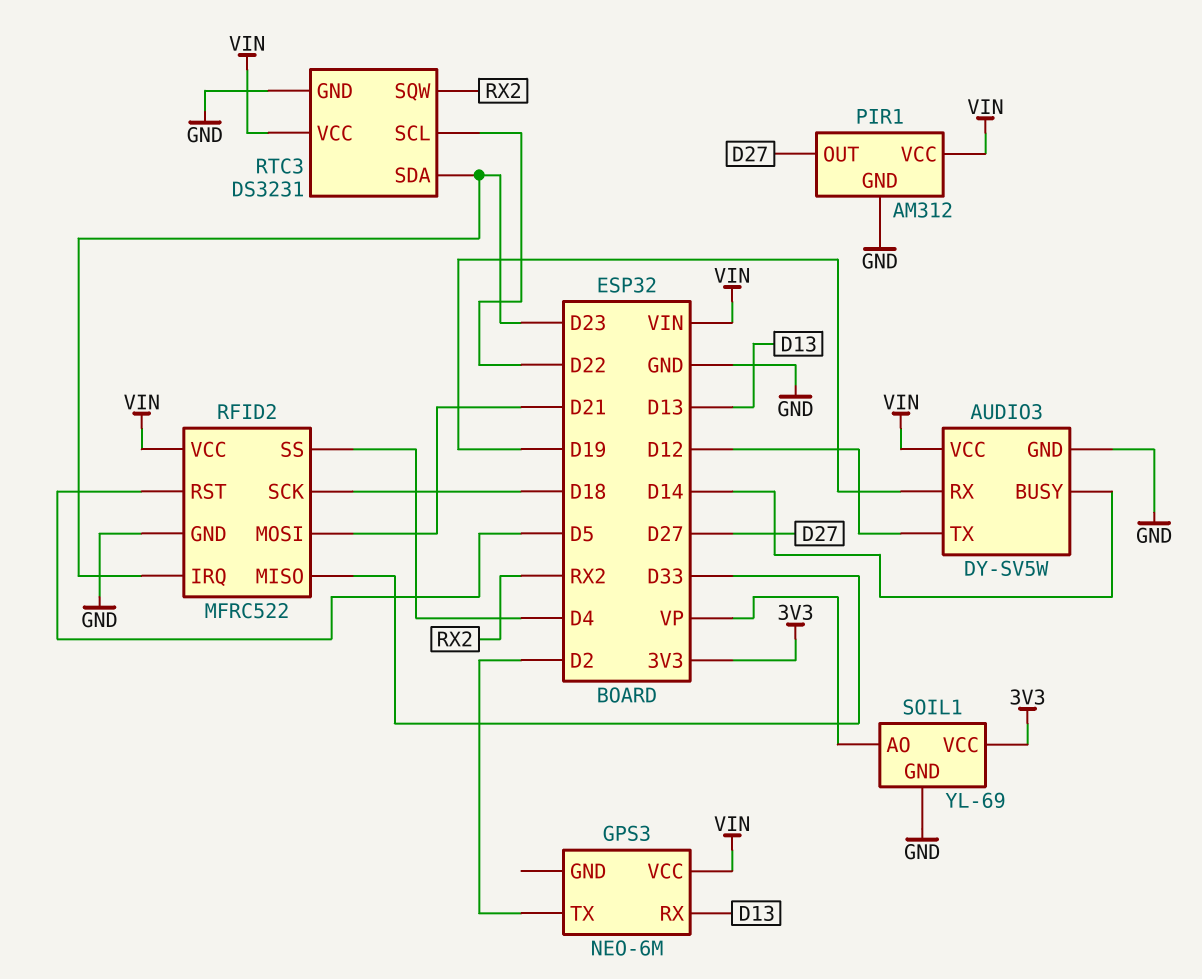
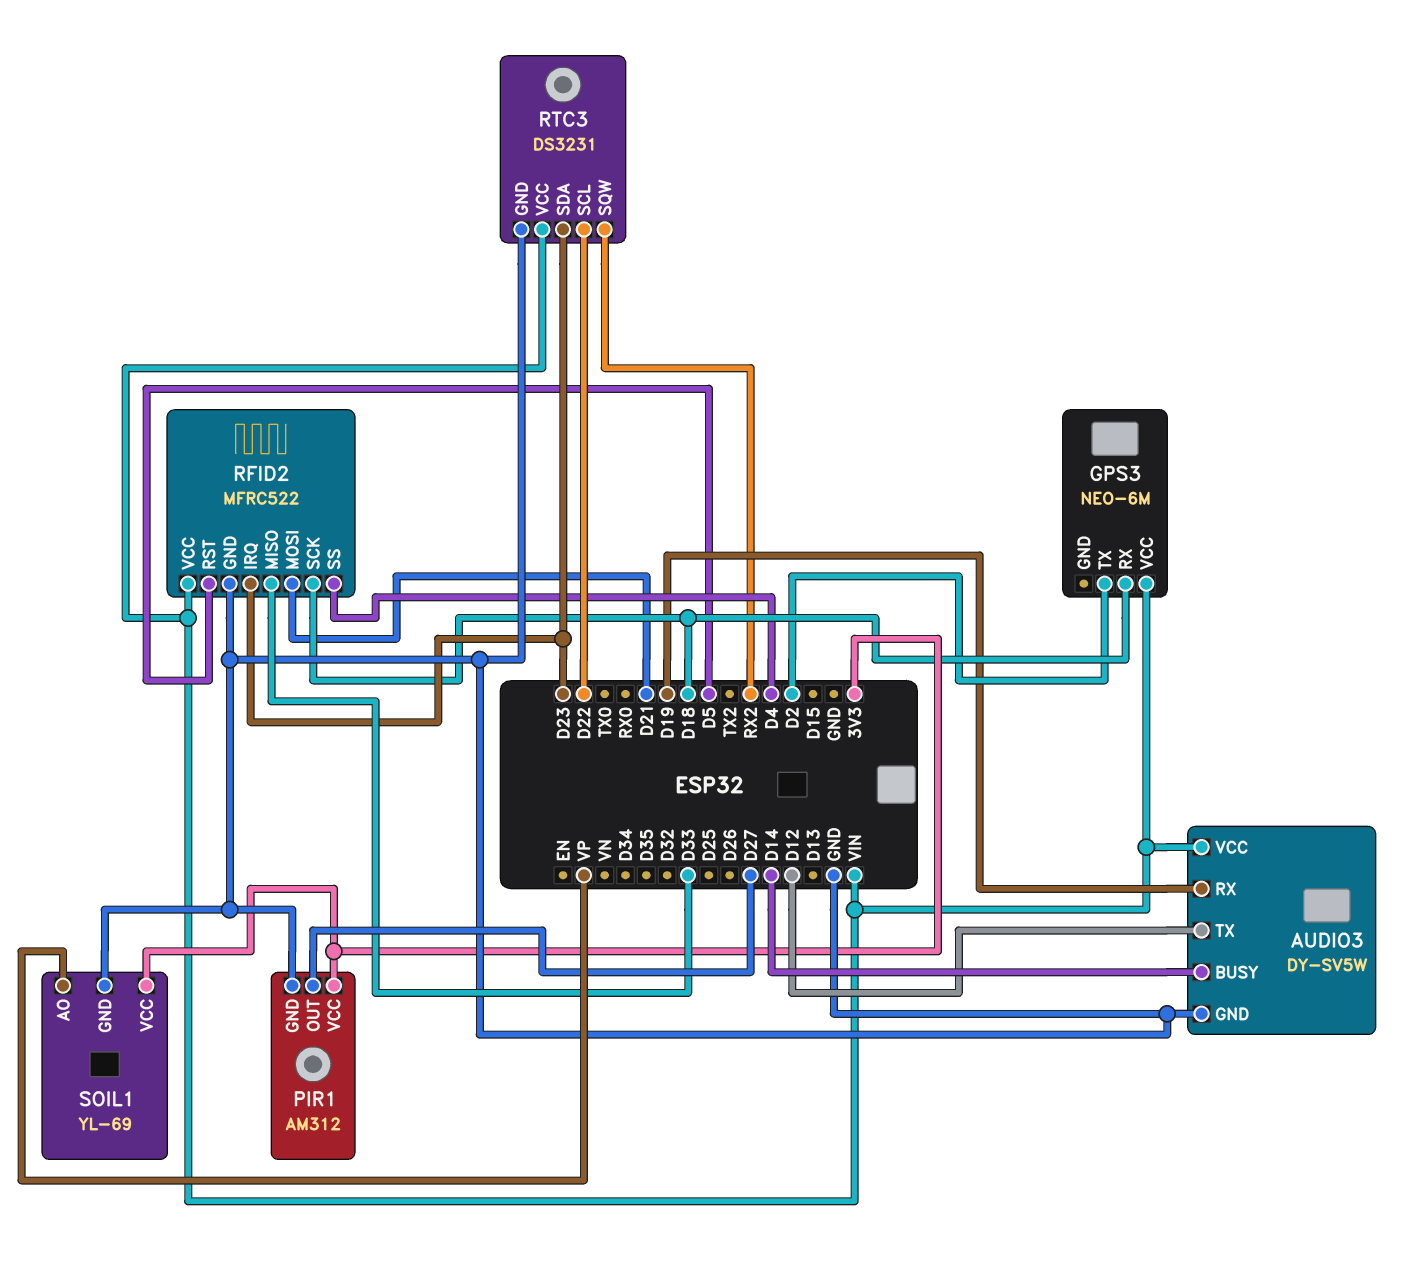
GPS3 pin RX: D13 -> D18
PIR1 pin VCC: VIN -> 3V3

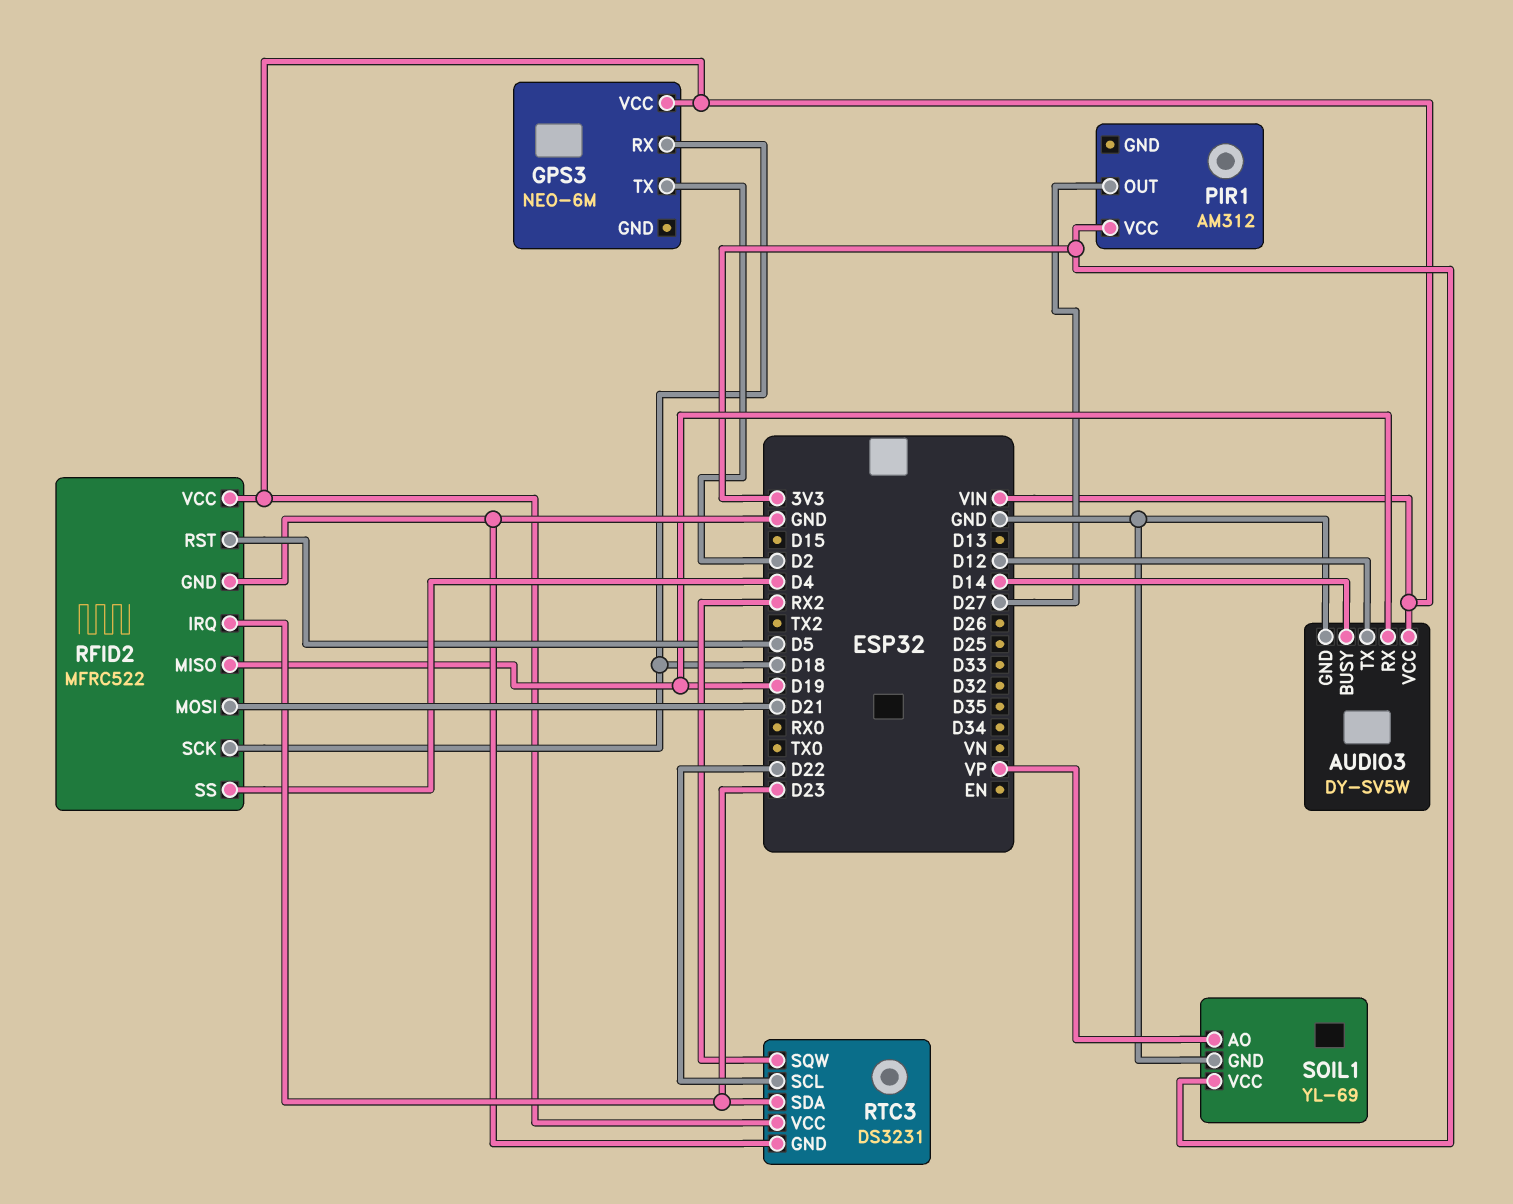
PIR1 pin GND: GND -> none
RFID2 pin MISO: D33 -> D19

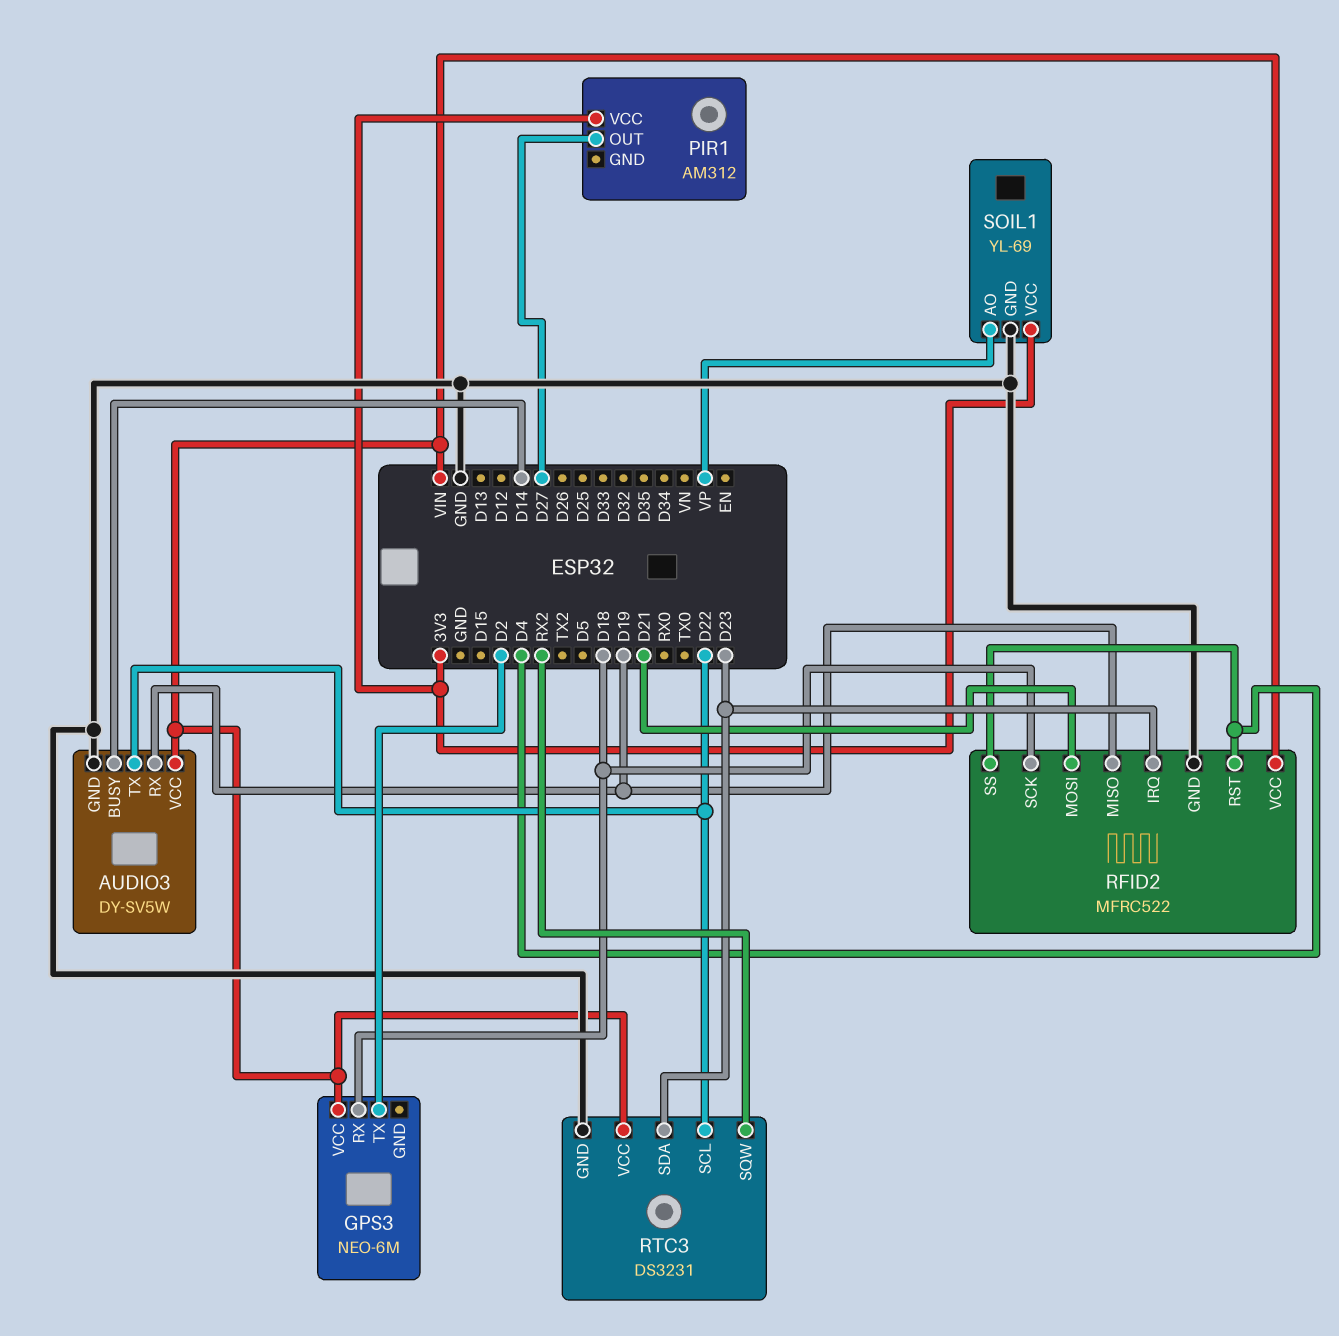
AUDIO3 pin TX: D12 -> D22
RFID2 pin RST: D5 -> D4

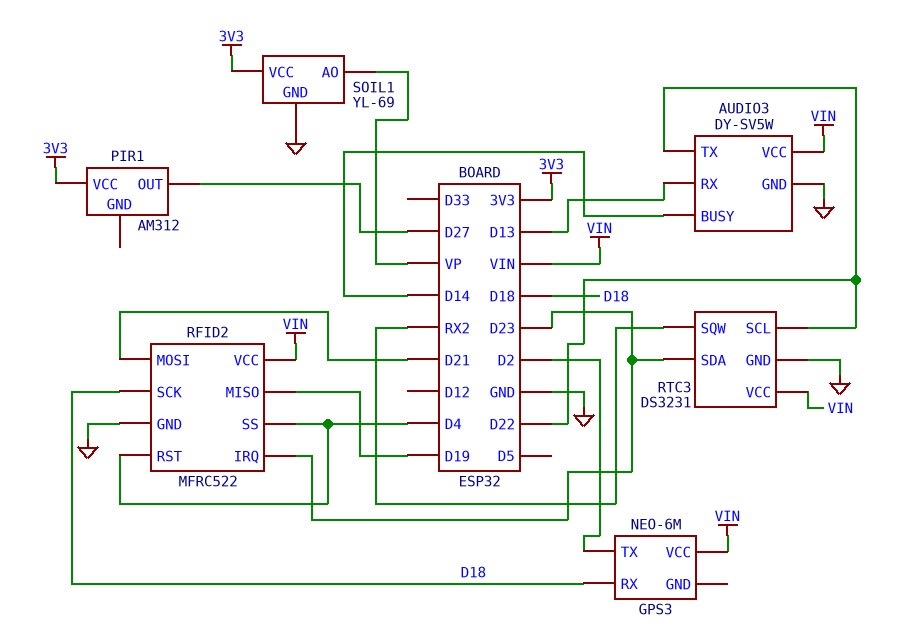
AUDIO3 pin RX: D19 -> D13

